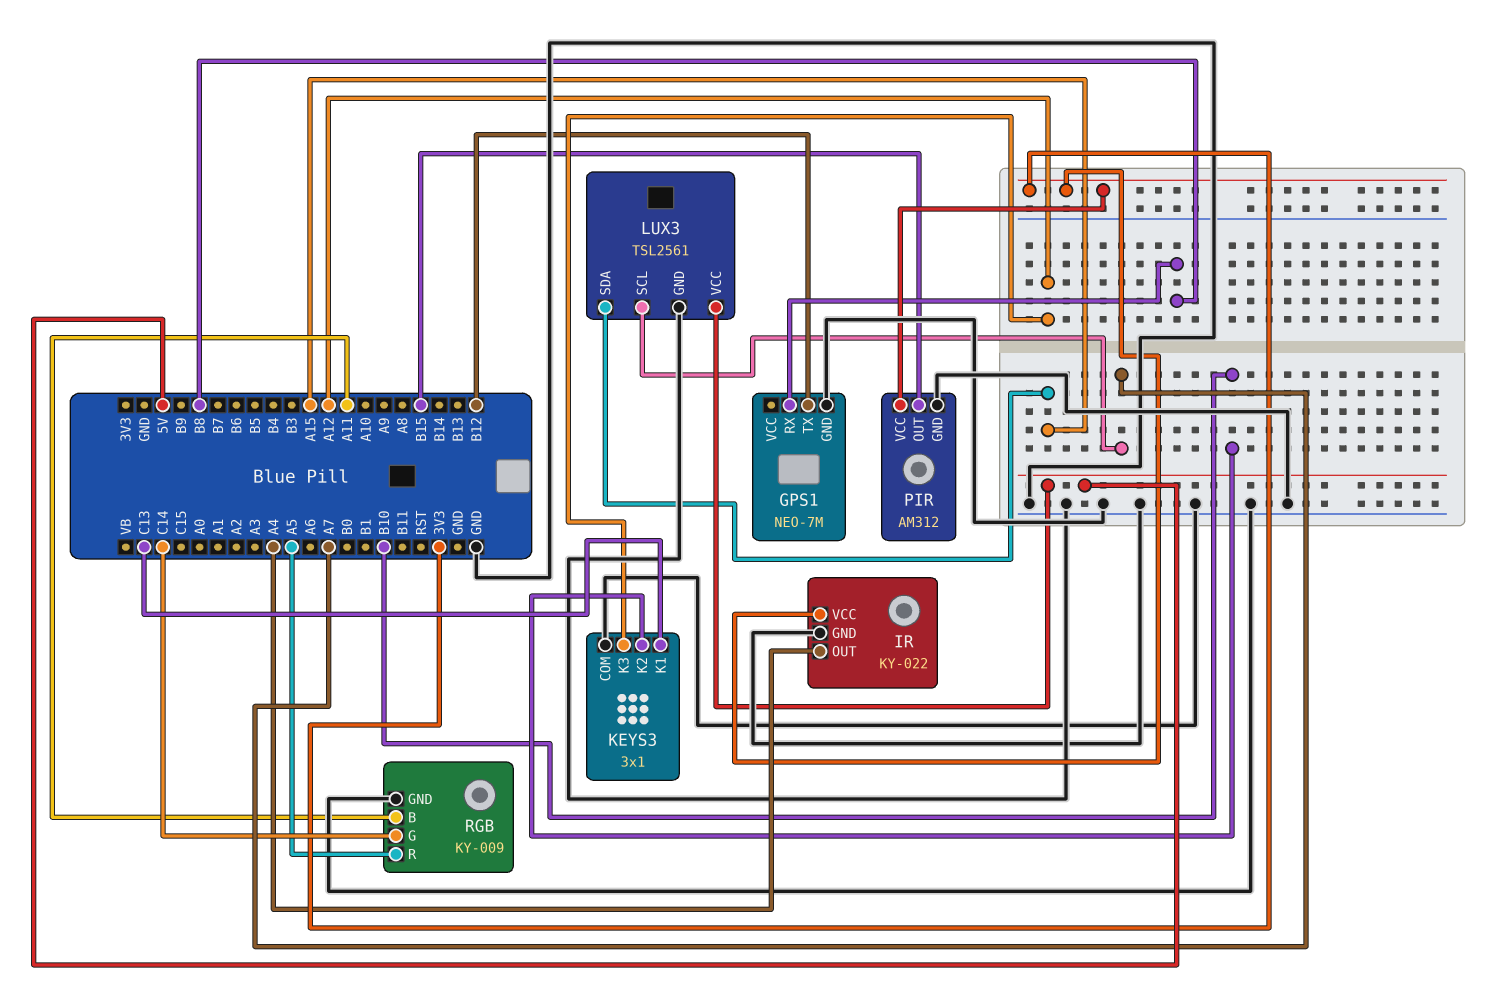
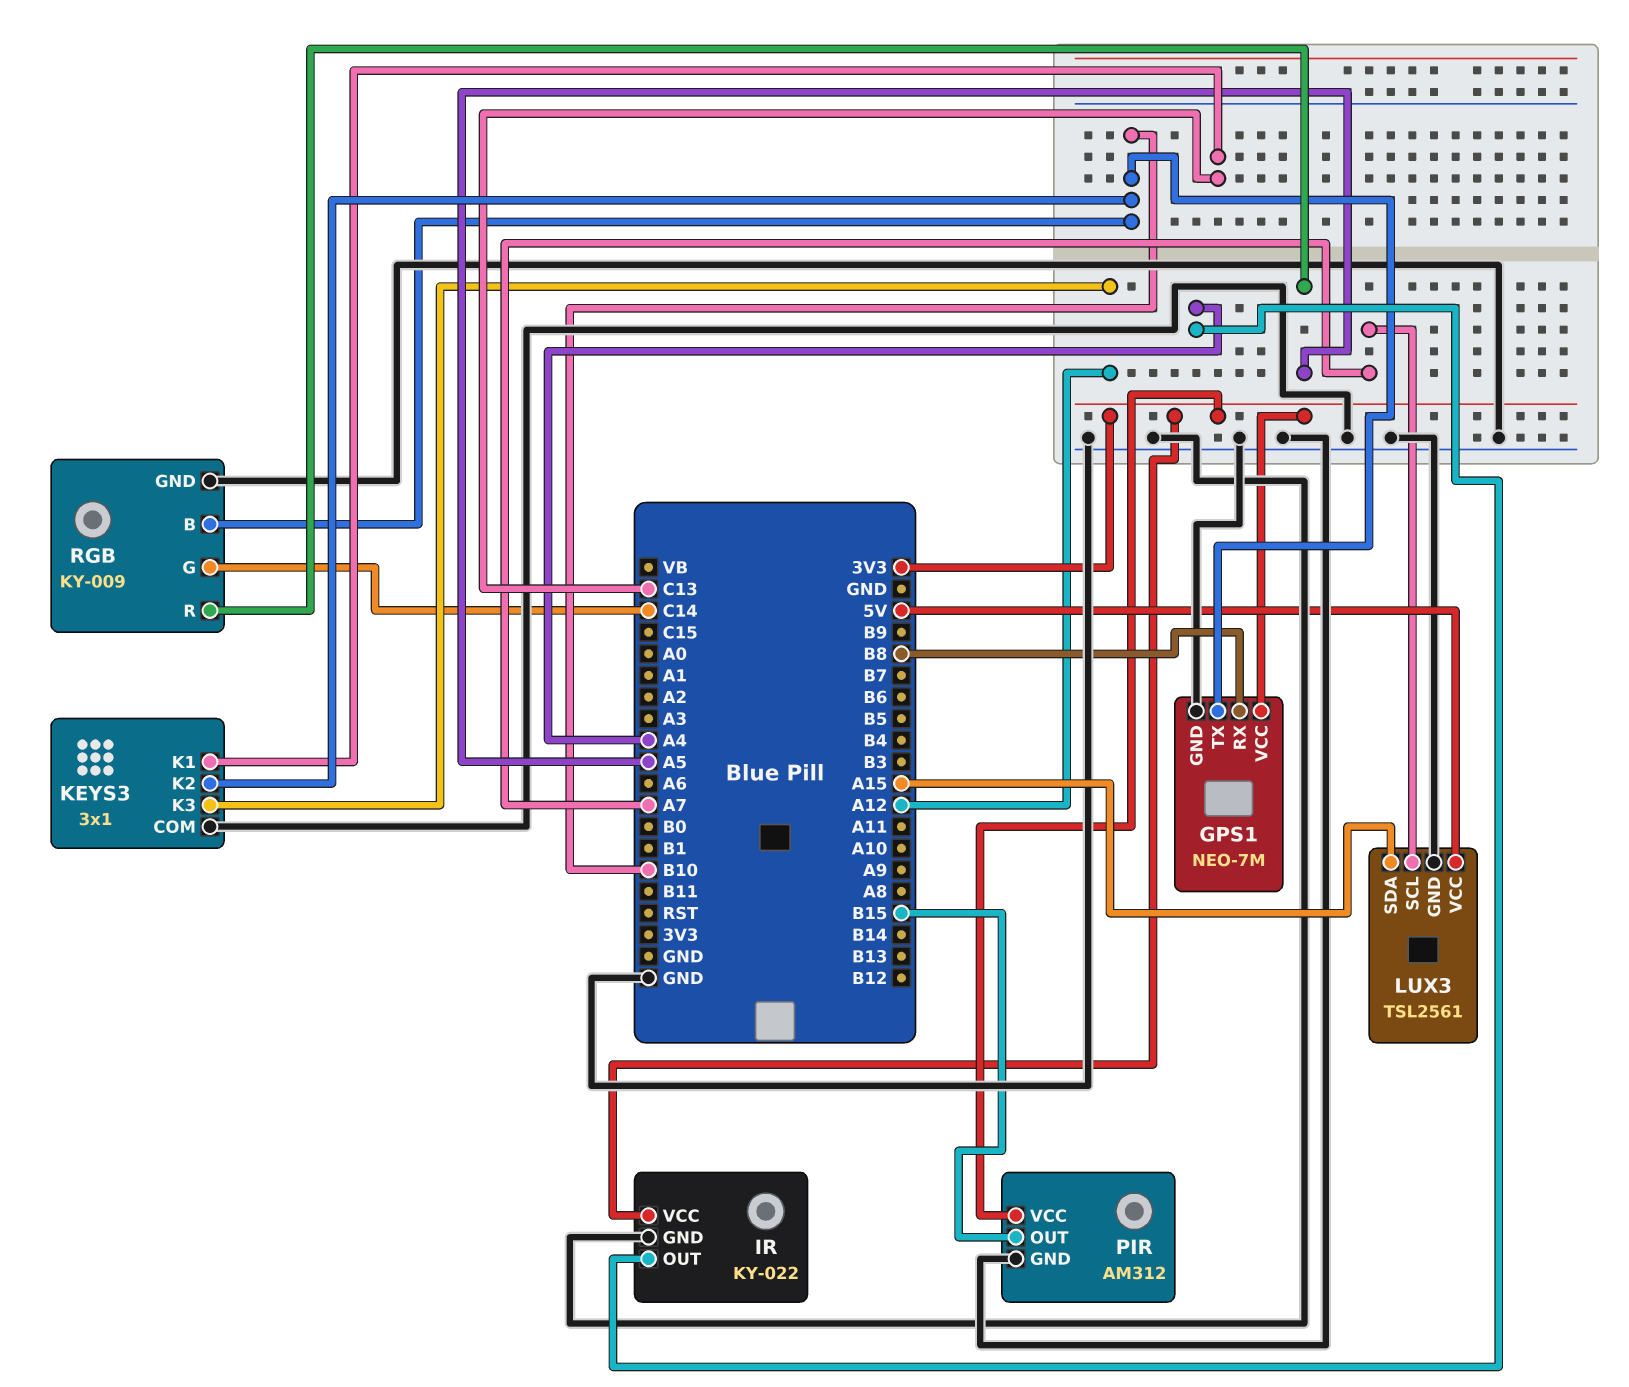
GPS1 pin TX: B12 -> B10
GPS1 pin VCC: none -> 3V3
RGB pin B: A11 -> B10

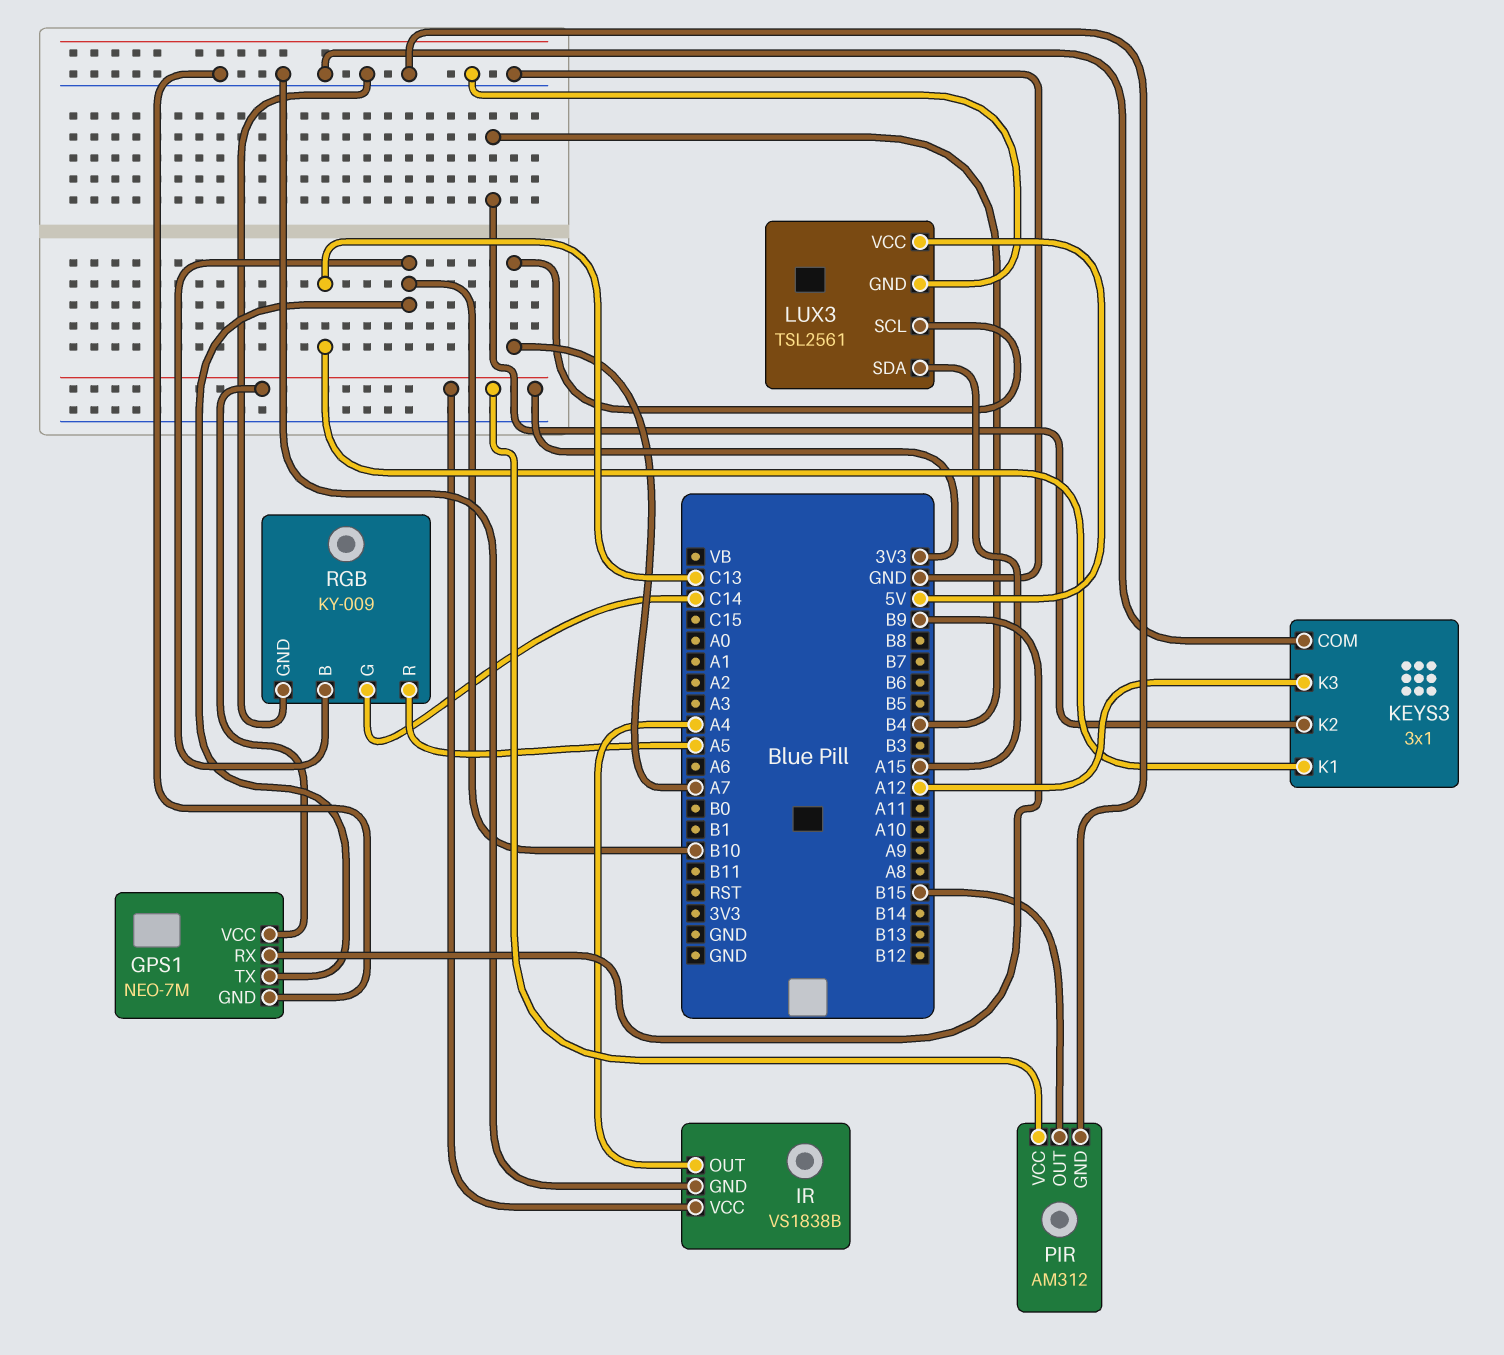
GPS1 pin RX: B8 -> B9
IR: KY-022 -> VS1838B
KEYS3 pin K2: B10 -> B4

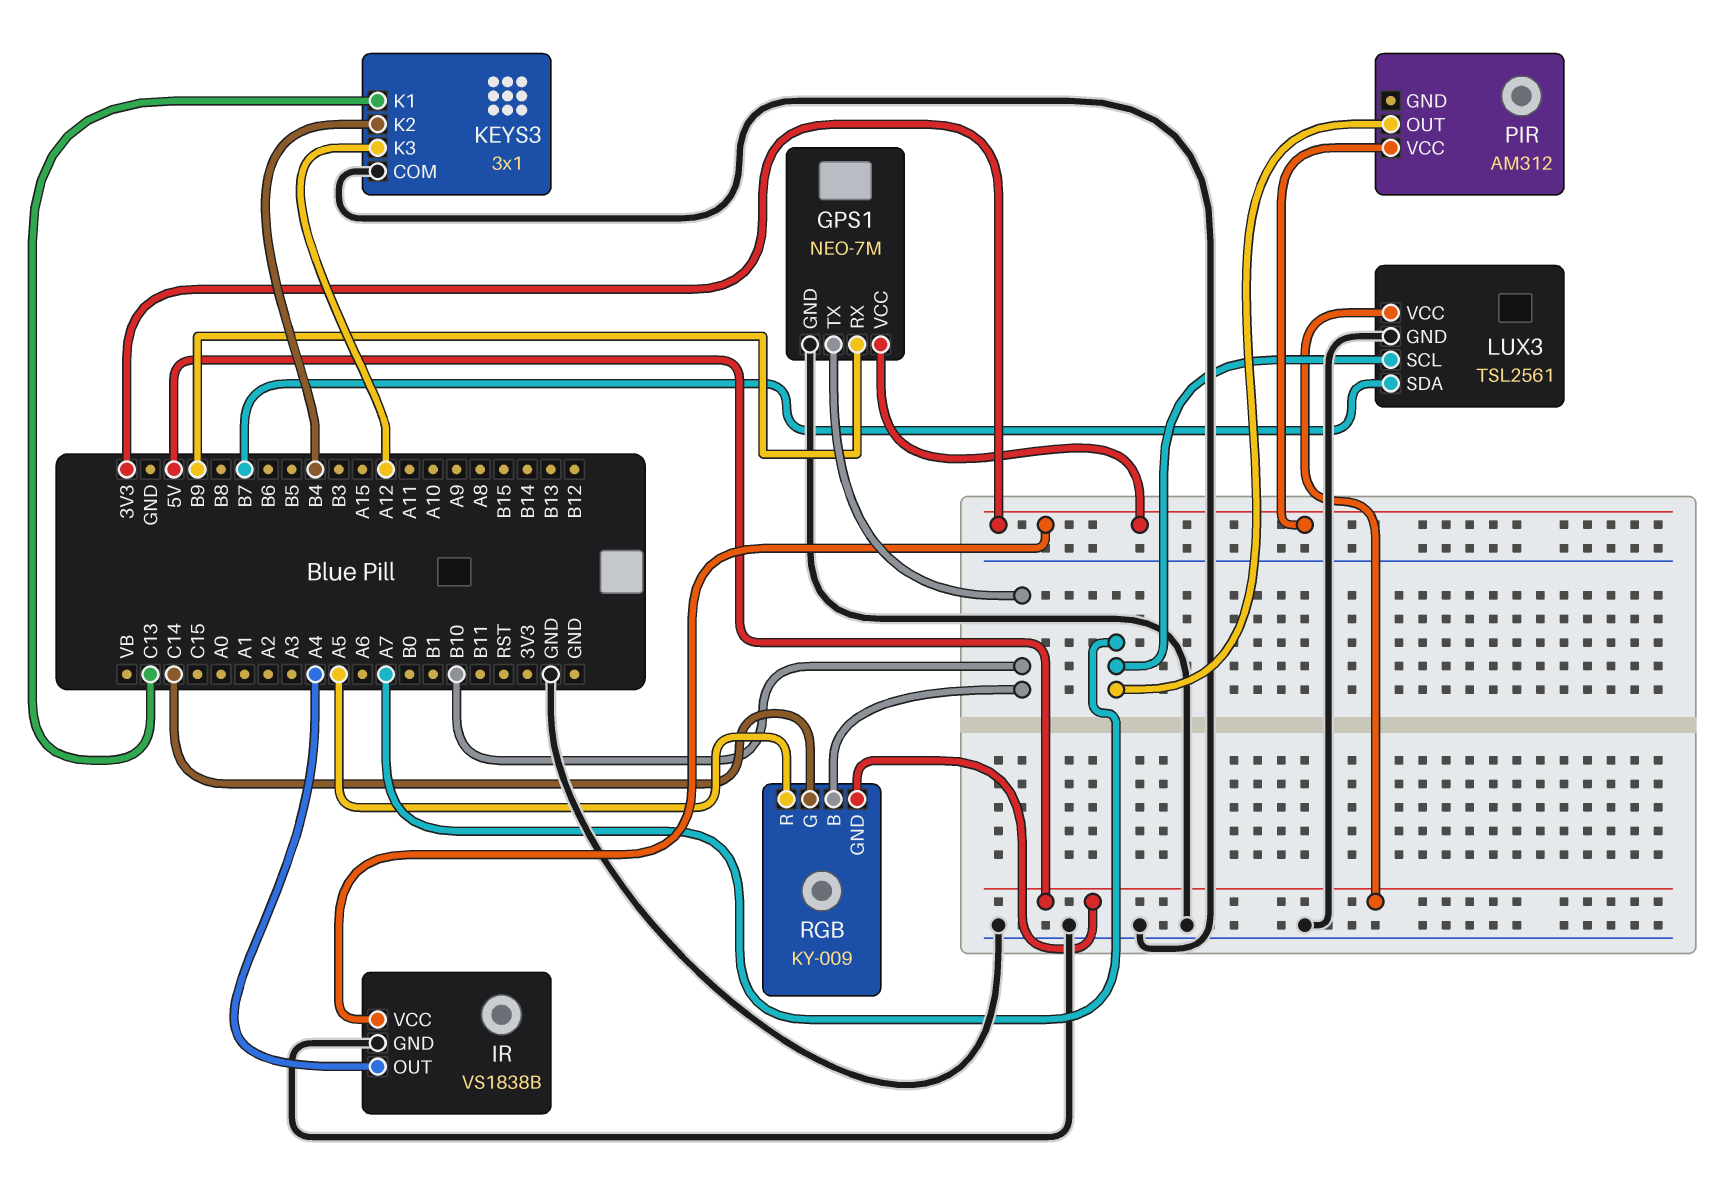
LUX3 pin SDA: A15 -> B7
PIR pin GND: GND -> none
PIR pin OUT: B15 -> A7
RGB pin GND: GND -> 5V

